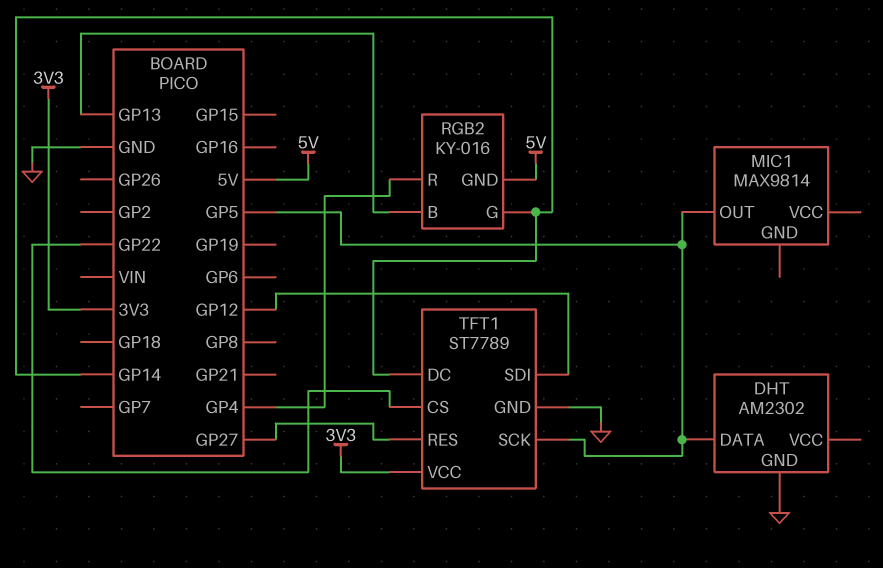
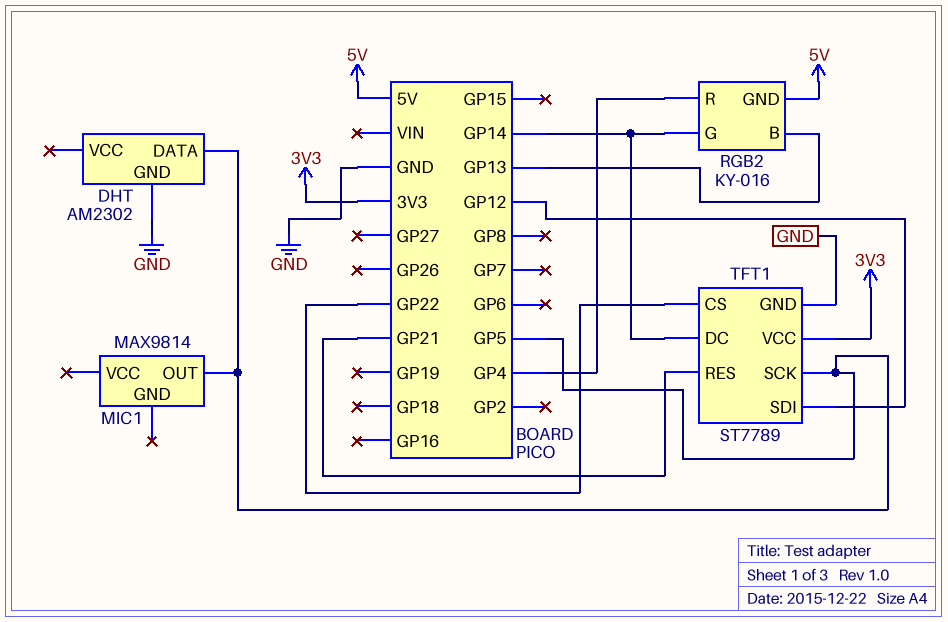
TFT1 pin RES: GP27 -> GP21

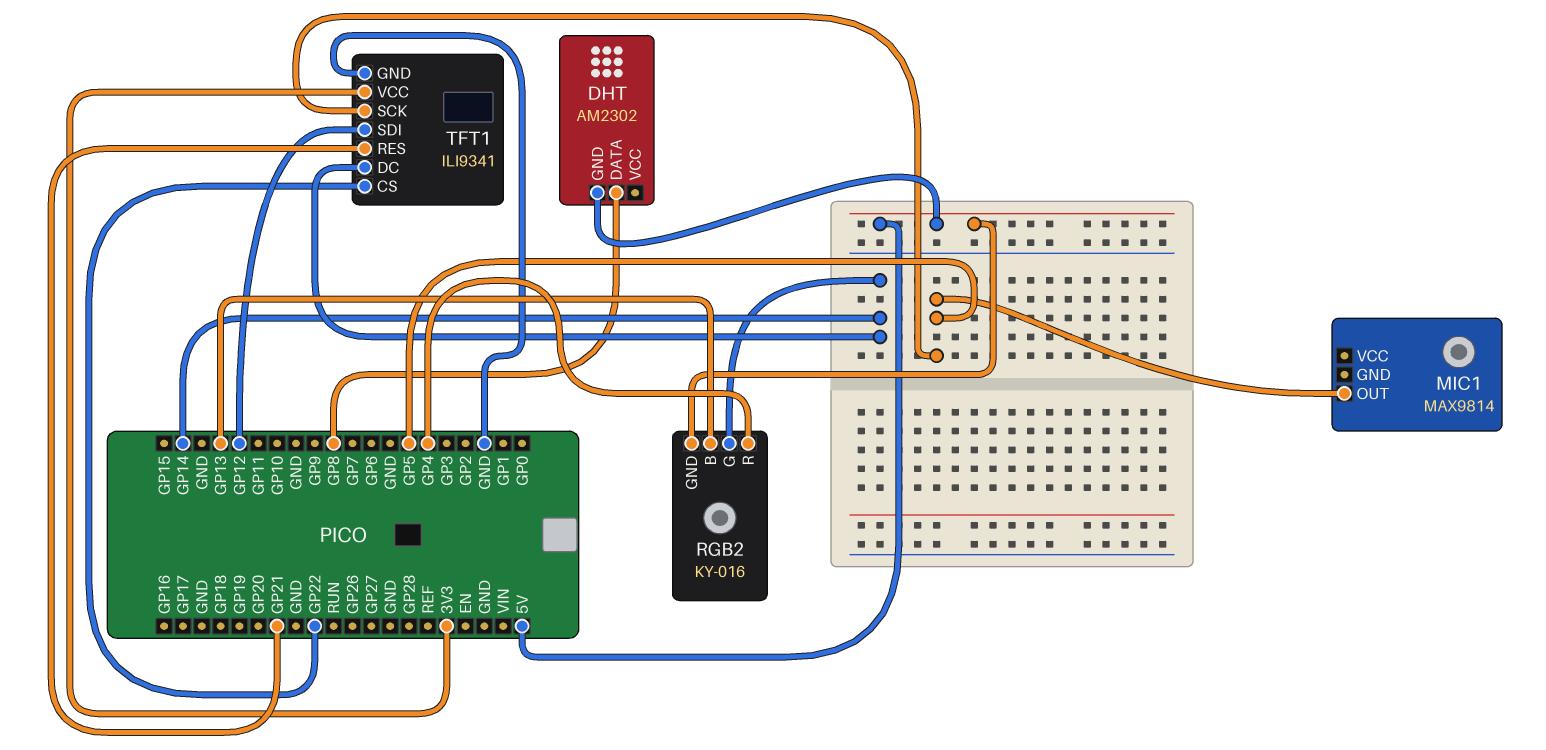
DHT pin DATA: GP5 -> GP8
DHT pin GND: GND -> 5V
TFT1: ST7789 -> ILI9341

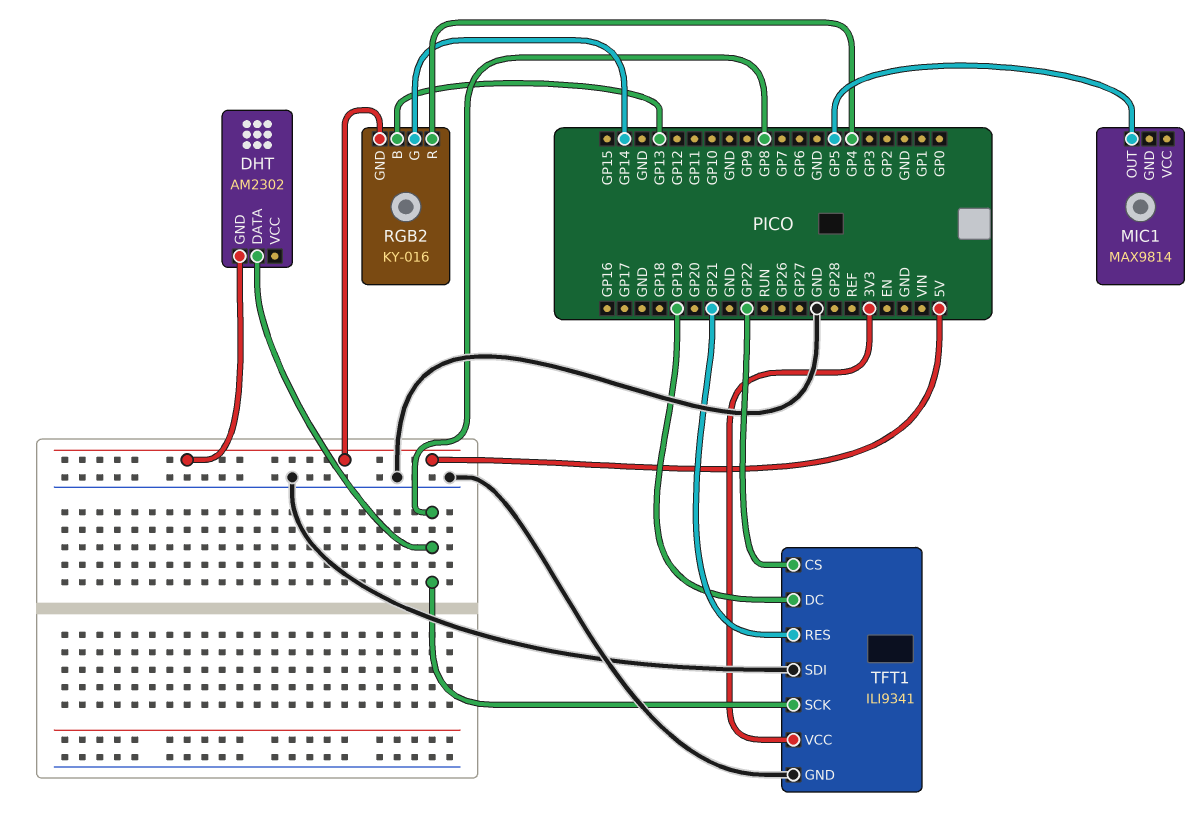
TFT1 pin DC: GP14 -> GP19
TFT1 pin SCK: GP5 -> GP8
TFT1 pin SDI: GP12 -> GND

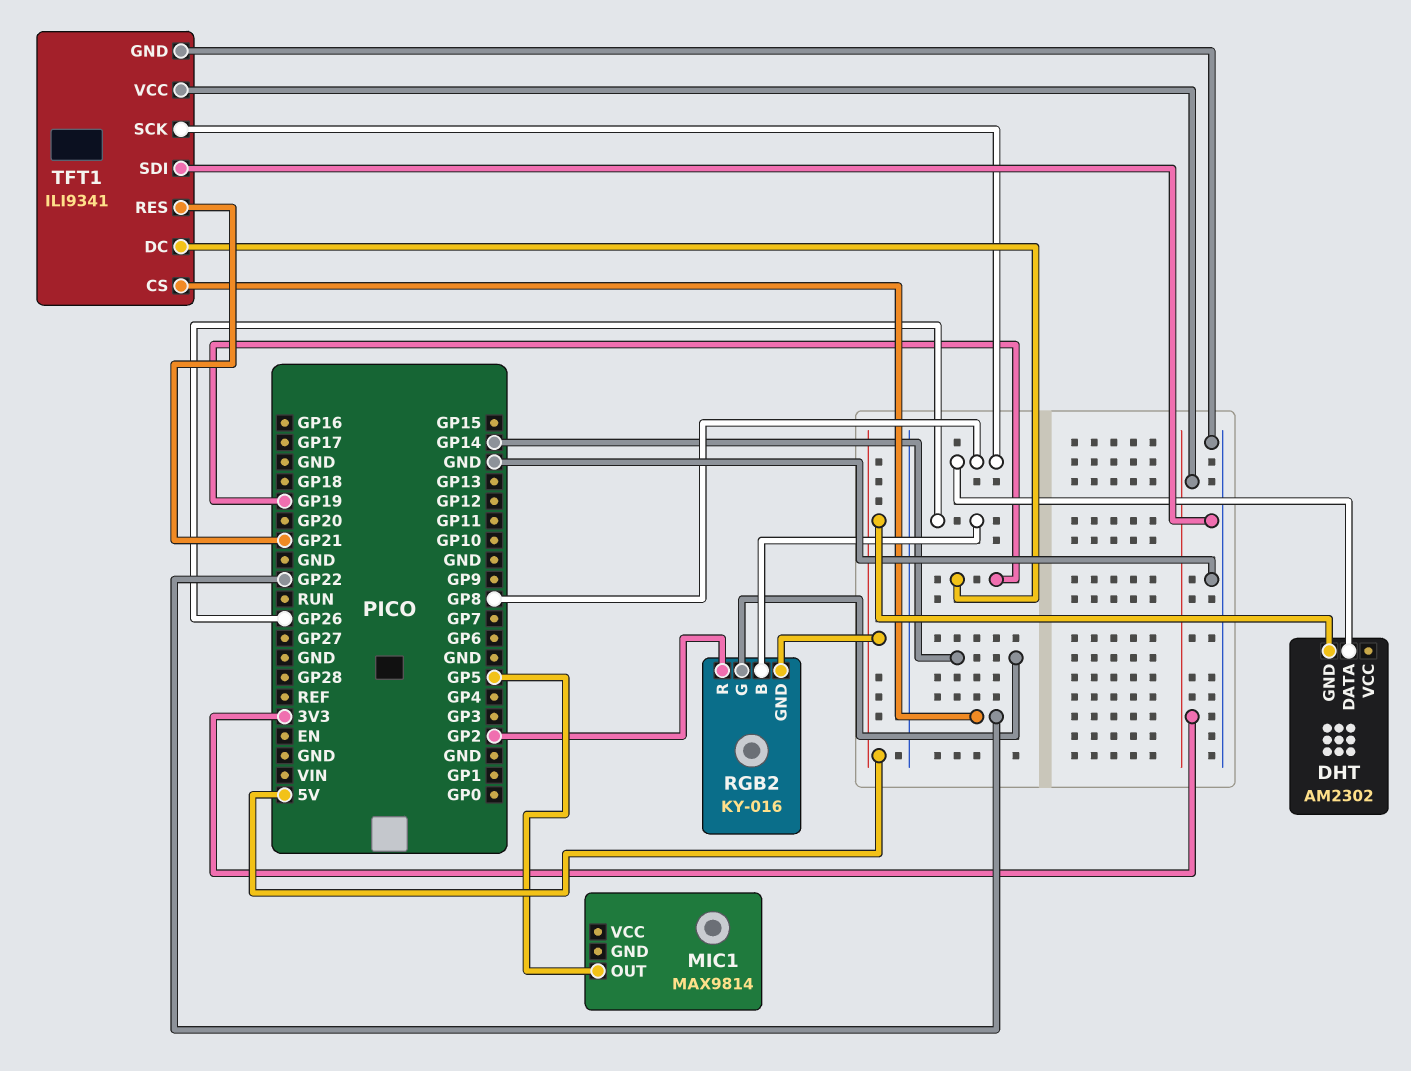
RGB2 pin B: GP13 -> GP26
RGB2 pin R: GP4 -> GP2

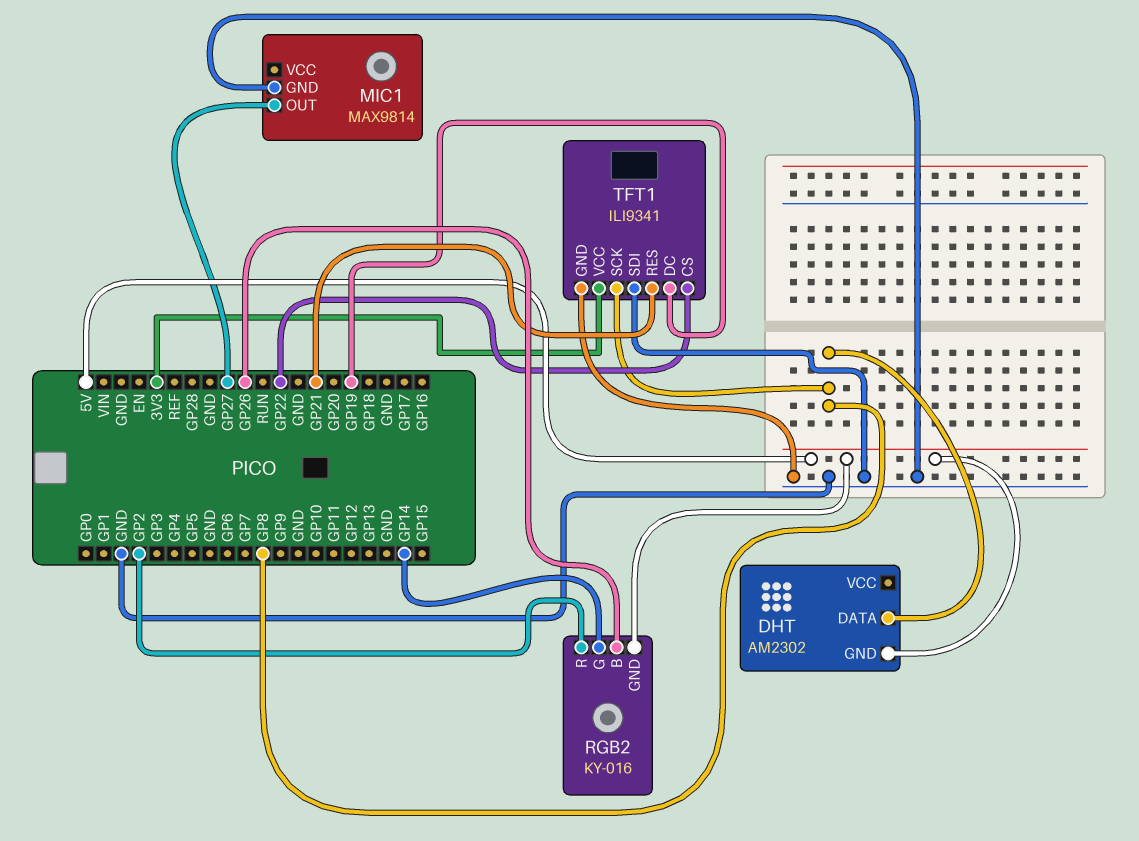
MIC1 pin GND: none -> GND
MIC1 pin OUT: GP5 -> GP27

